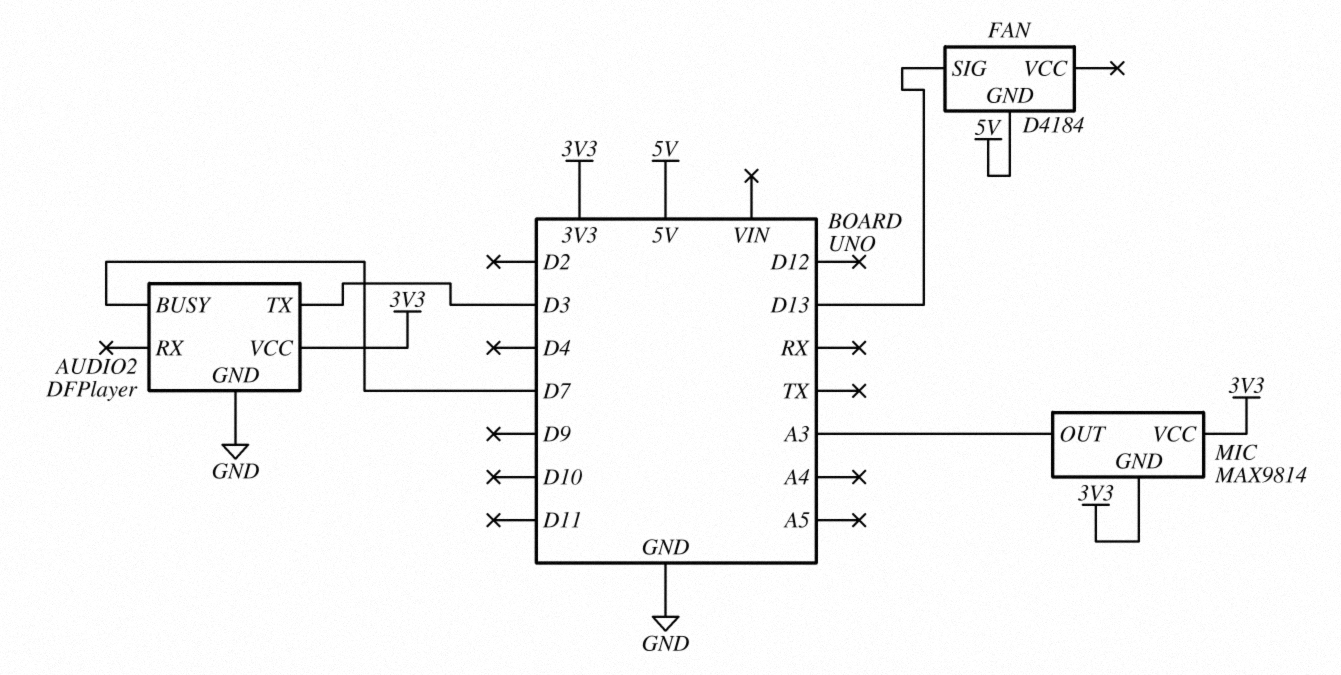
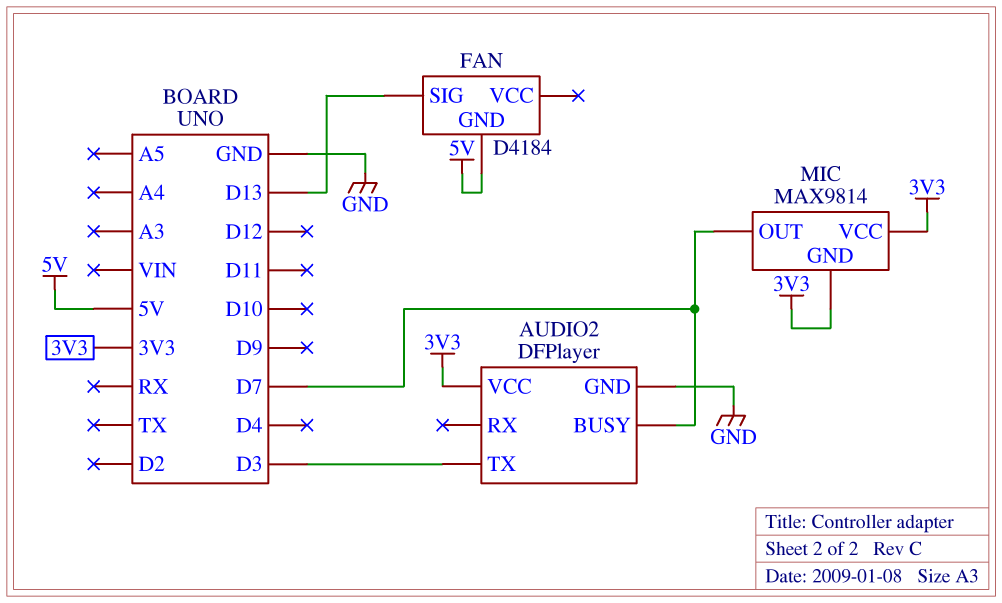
MIC pin OUT: A3 -> D7

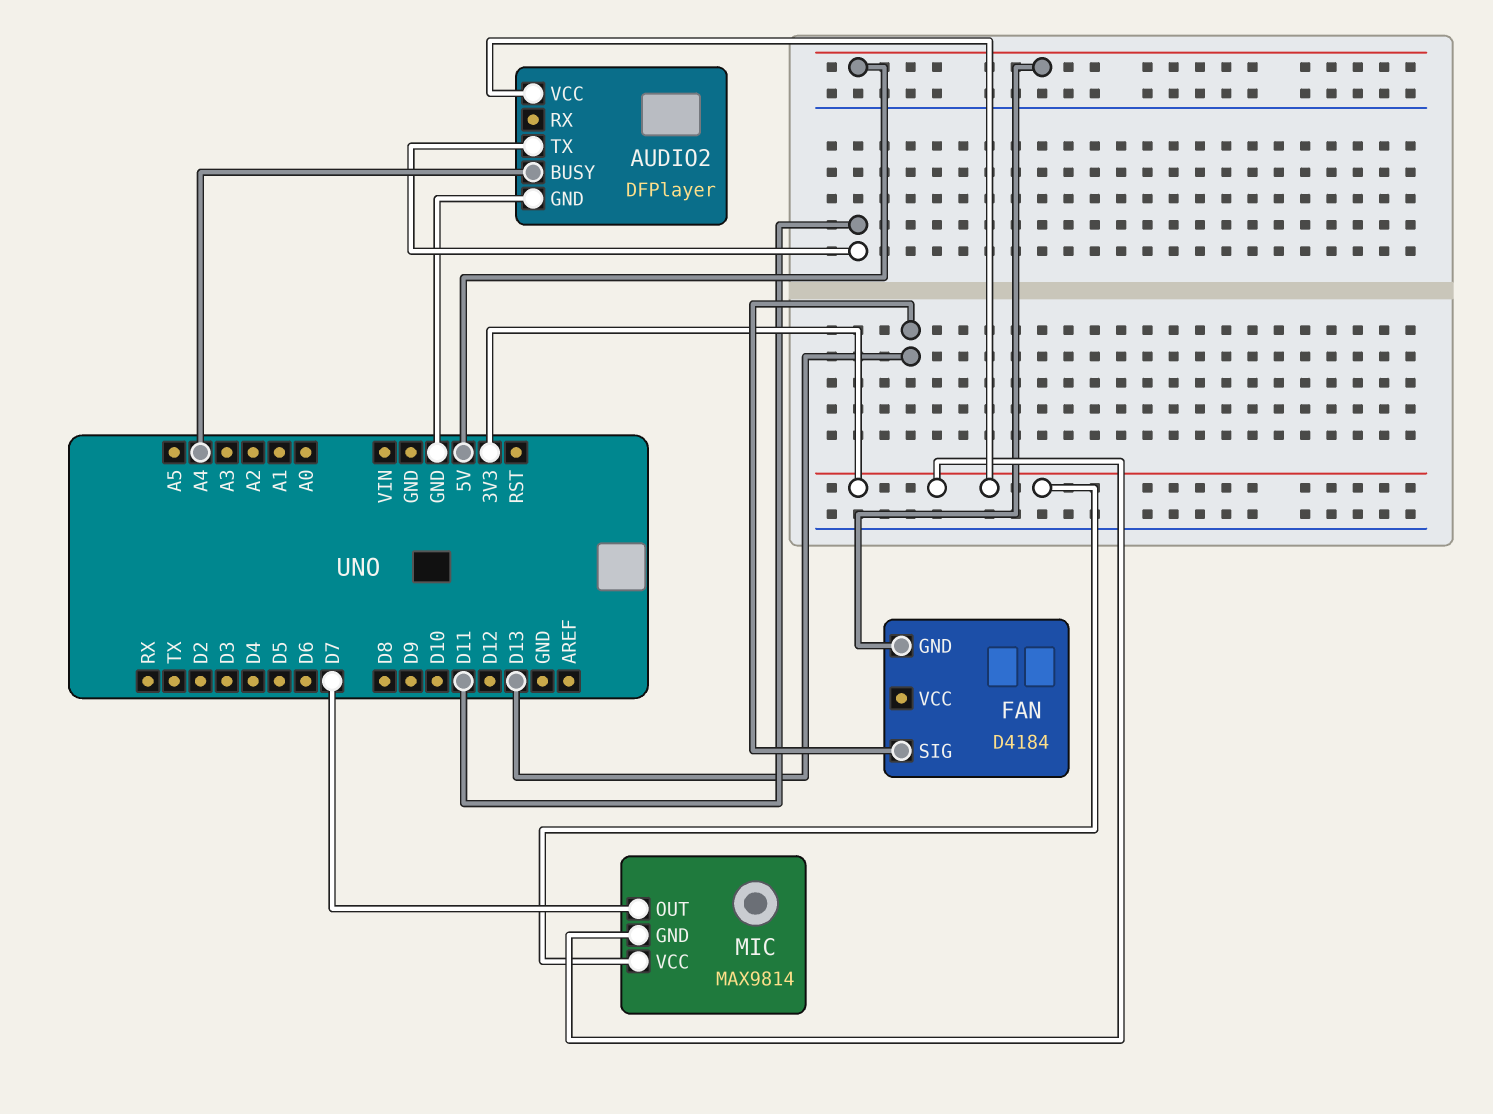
AUDIO2 pin BUSY: D7 -> A4
AUDIO2 pin TX: D3 -> D11

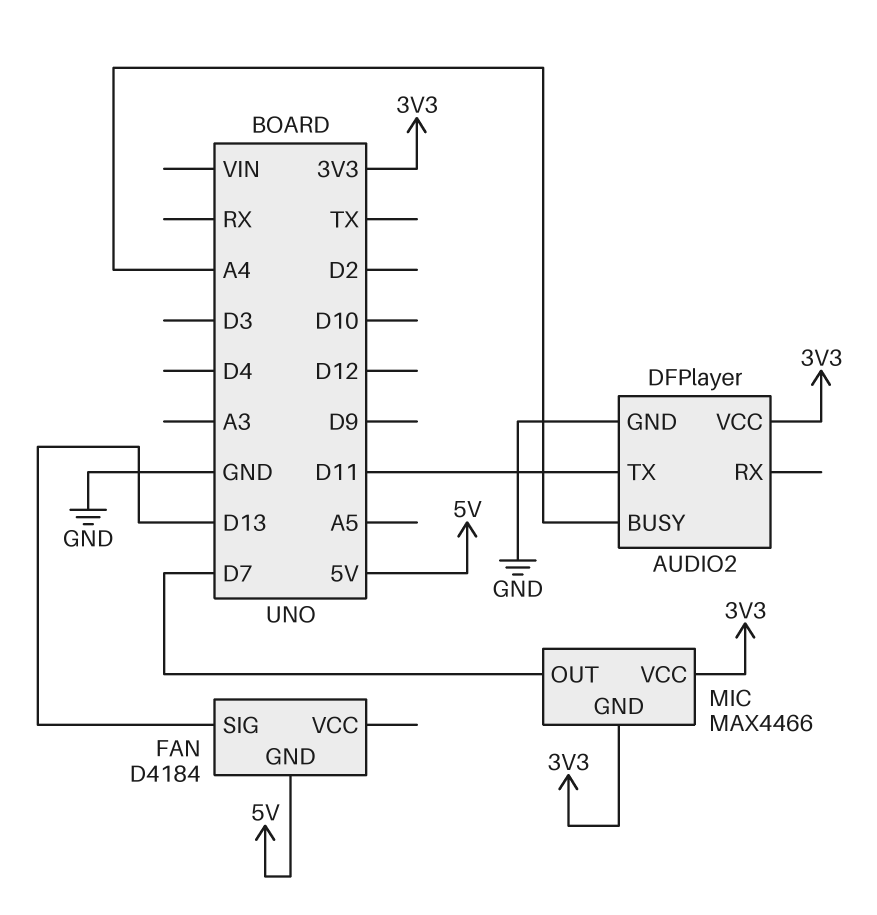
MIC: MAX9814 -> MAX4466

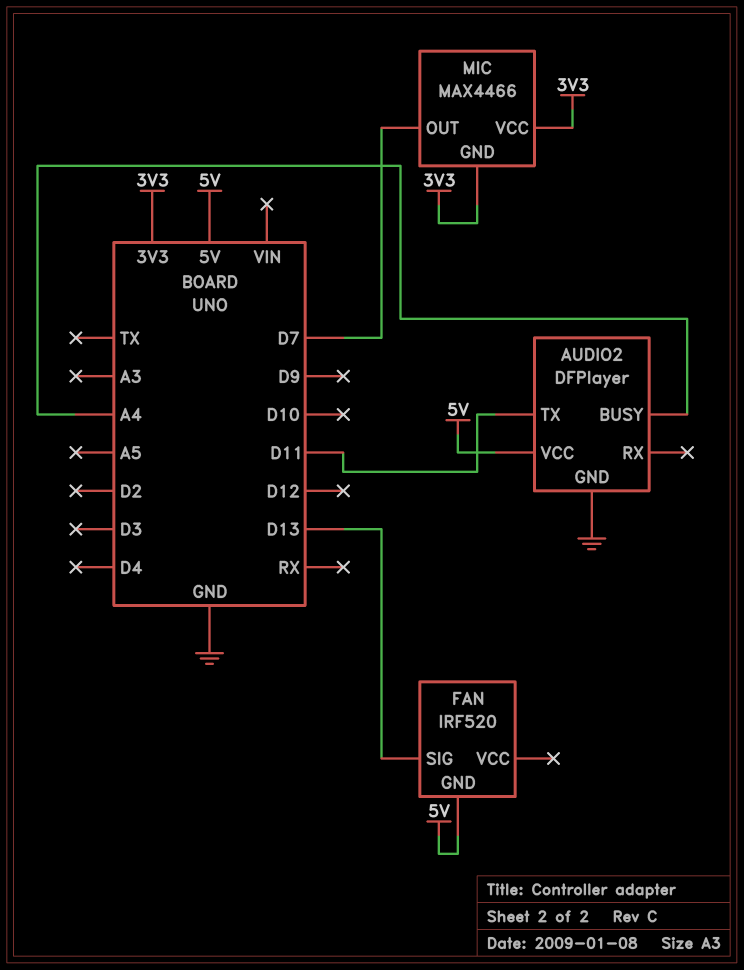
AUDIO2 pin VCC: 3V3 -> 5V
FAN: D4184 -> IRF520

